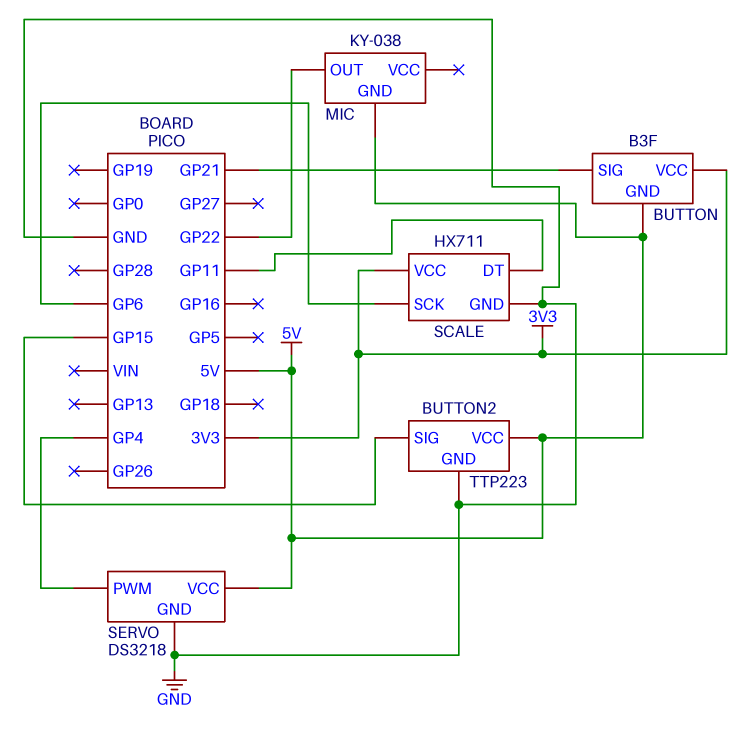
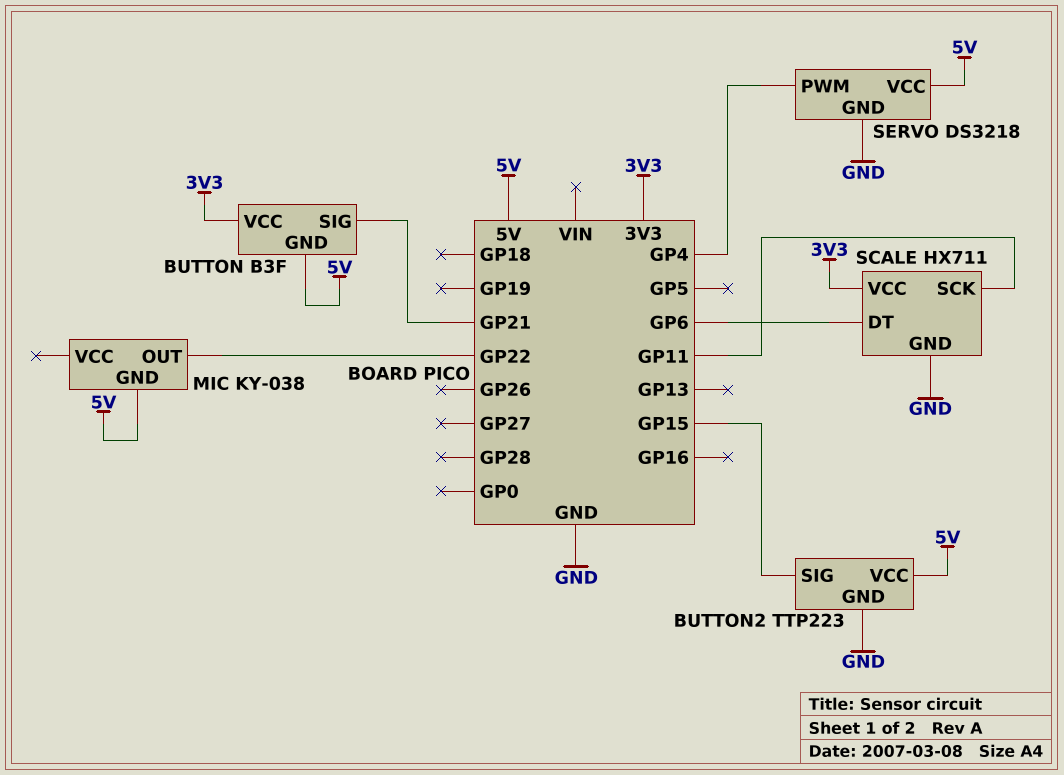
SCALE pin DT: GP11 -> GP6
SCALE pin SCK: GP6 -> GP11

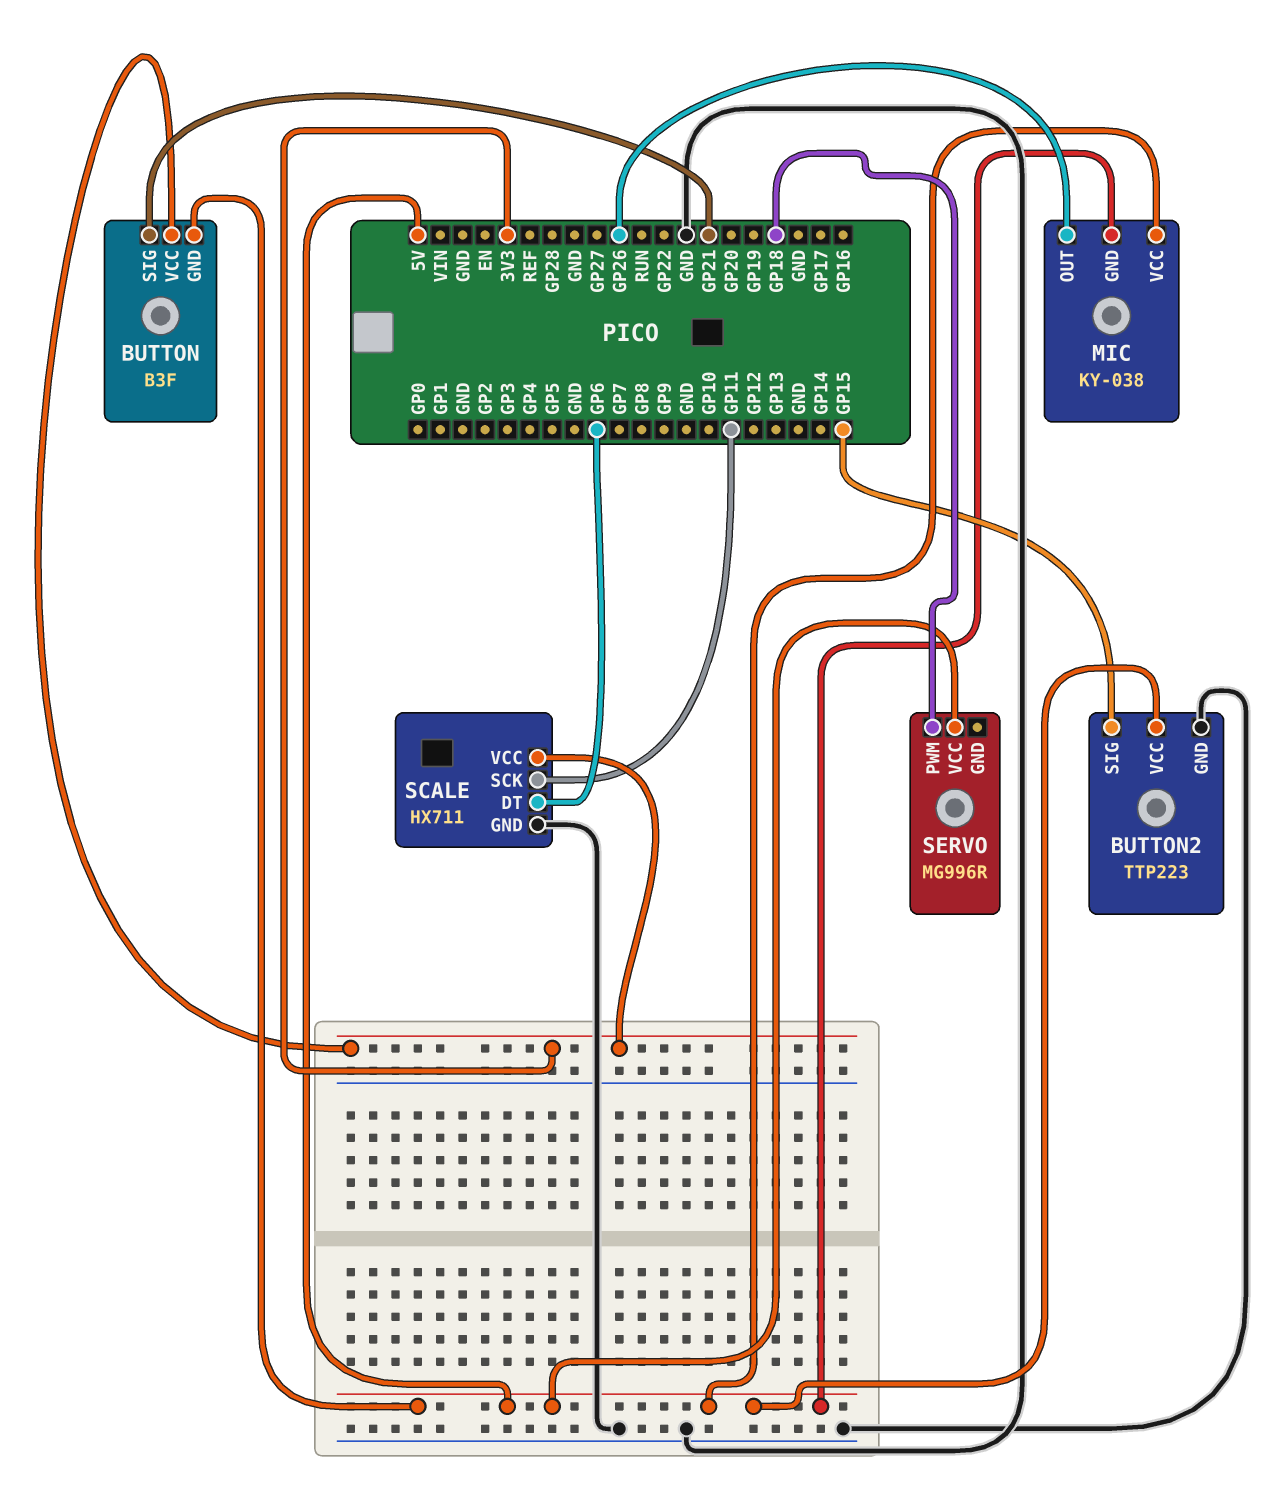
MIC pin OUT: GP22 -> GP26
MIC pin VCC: none -> 5V
SERVO: DS3218 -> MG996R
SERVO pin GND: GND -> none
SERVO pin PWM: GP4 -> GP18

